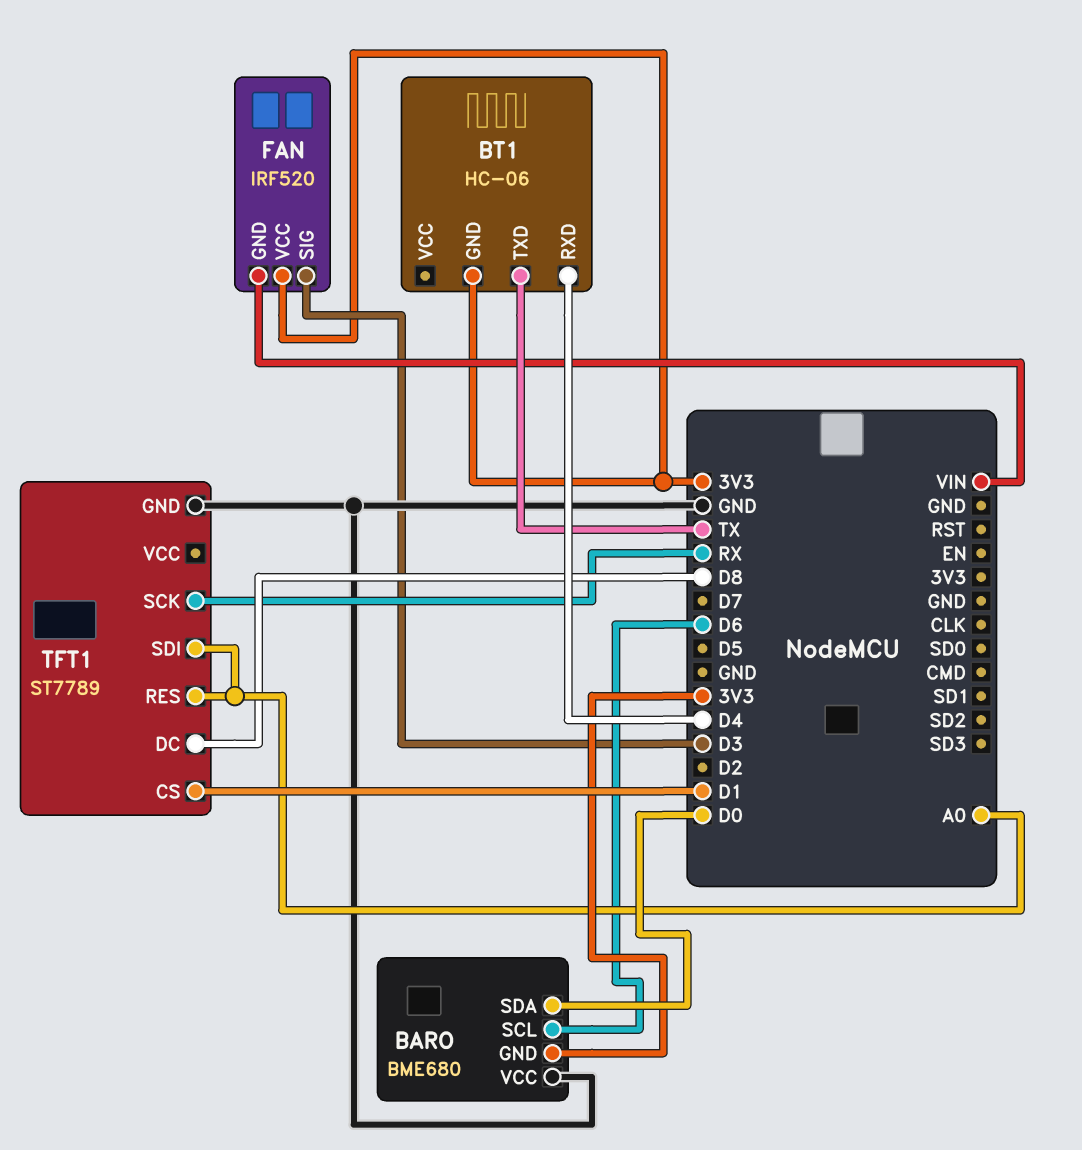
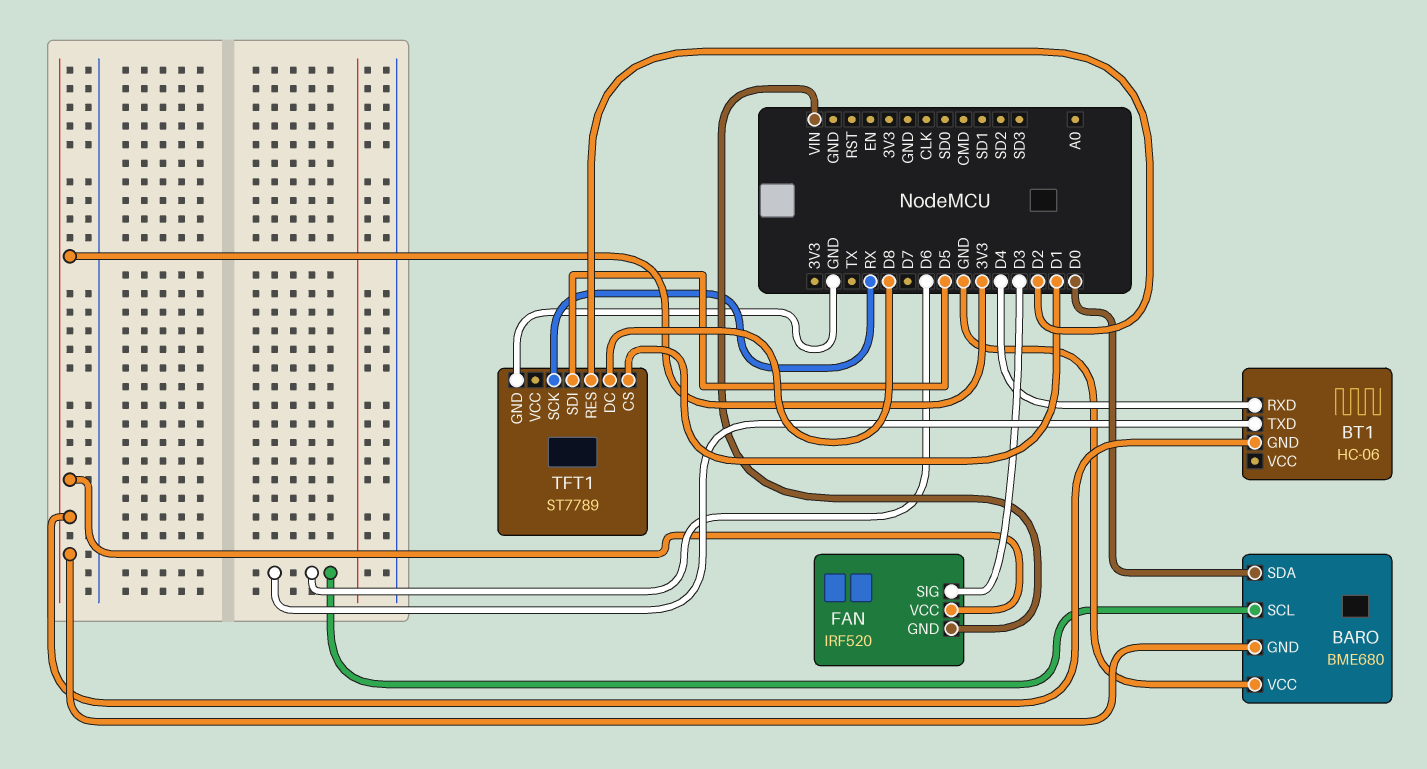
BT1 pin TXD: TX -> D6
TFT1 pin RES: A0 -> D2
TFT1 pin SDI: A0 -> D5

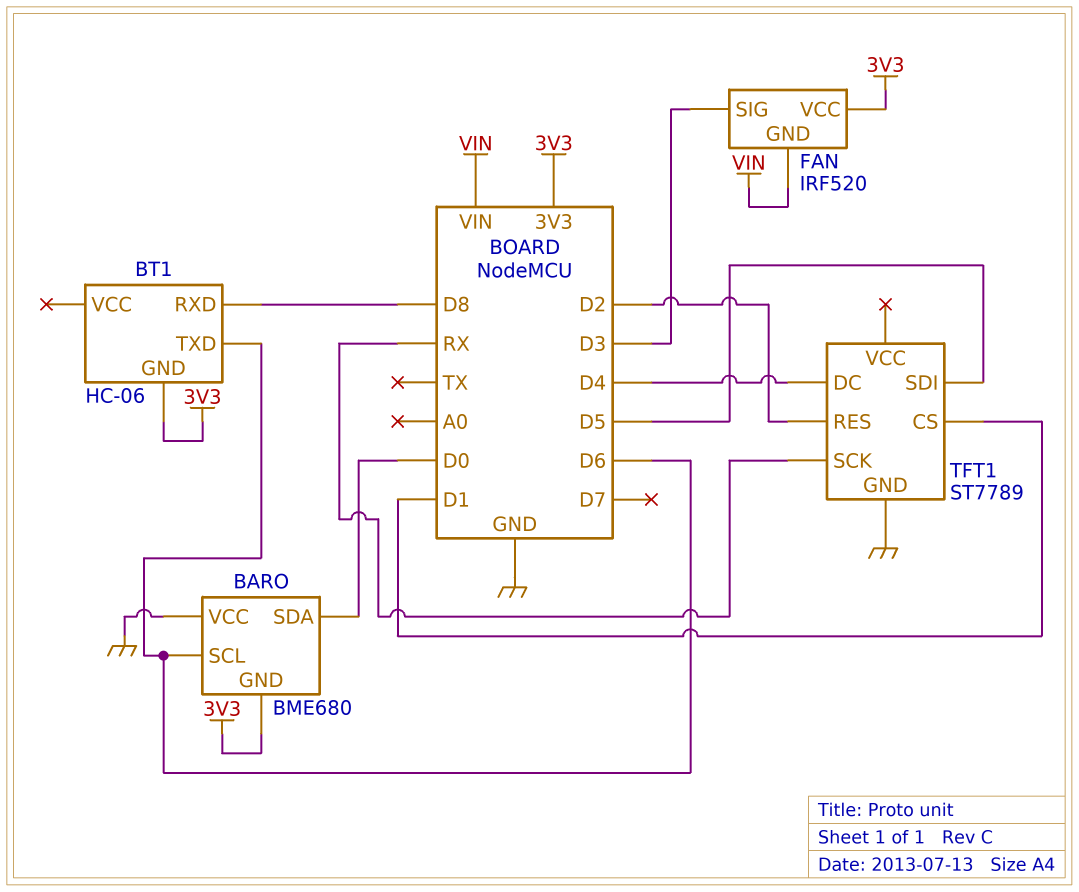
BT1 pin RXD: D4 -> D8
TFT1 pin DC: D8 -> D4

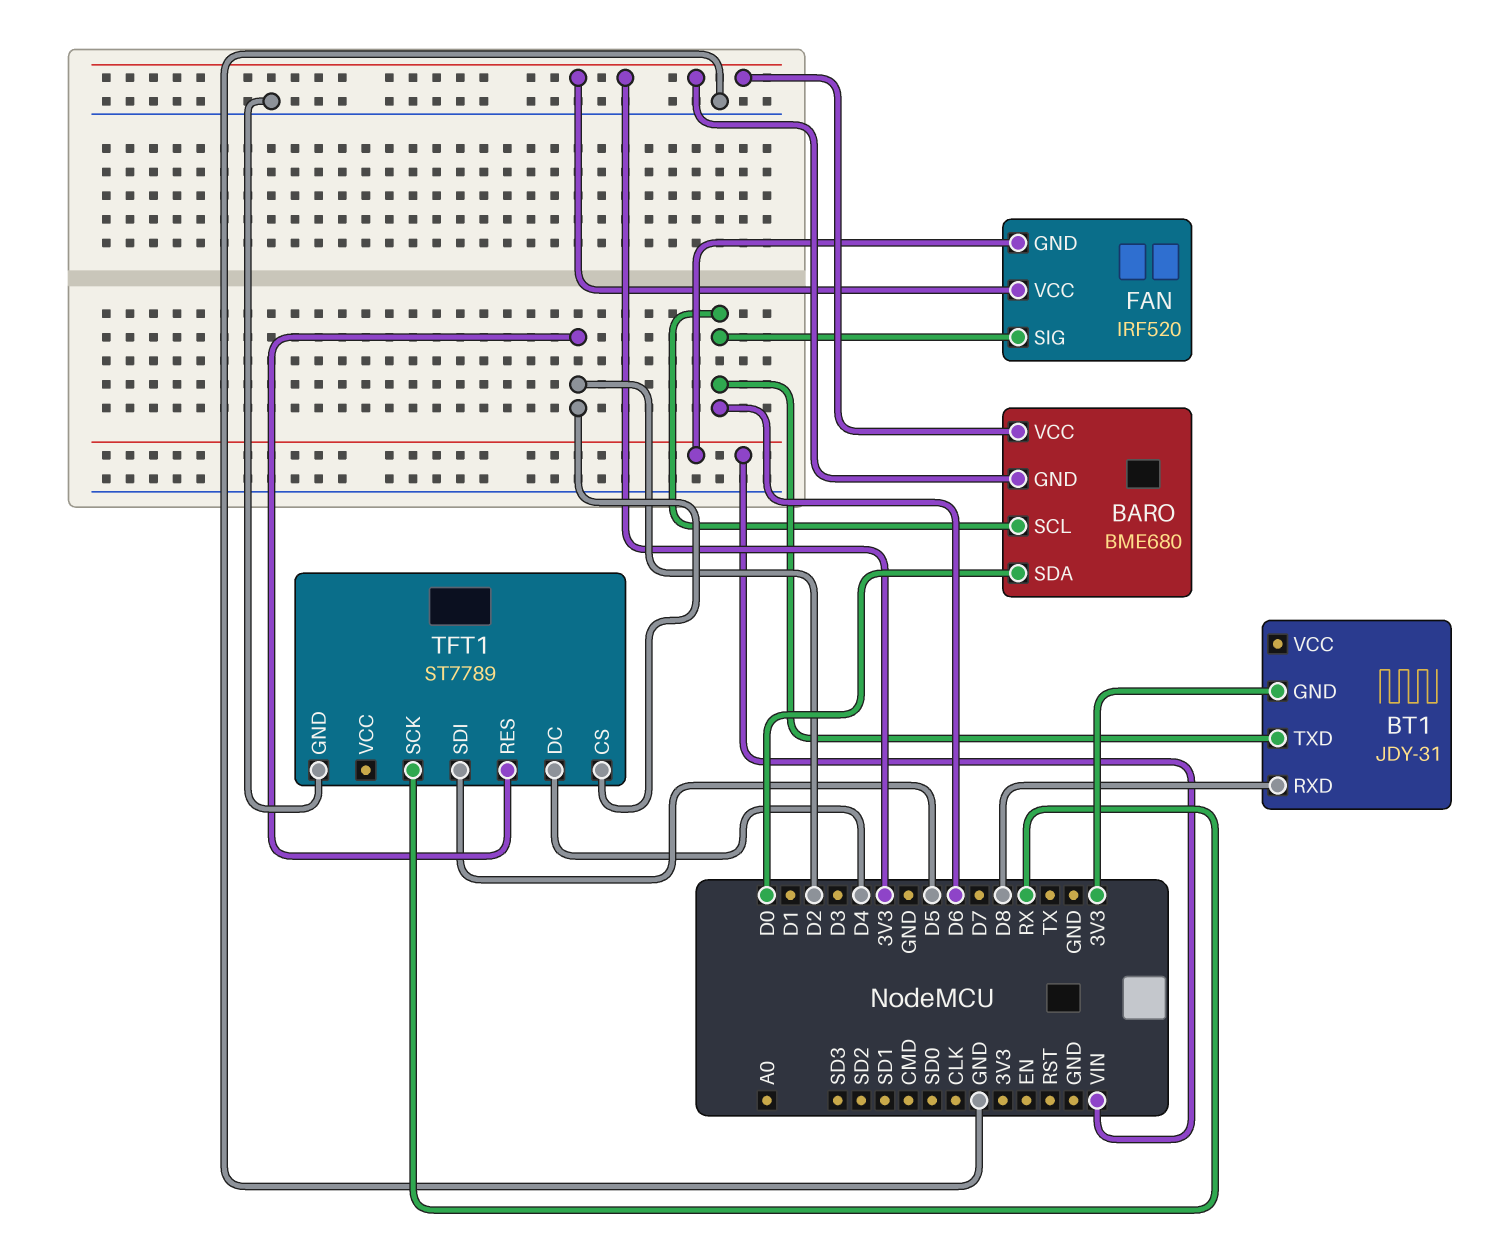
BARO pin VCC: GND -> 3V3
BT1: HC-06 -> JDY-31
FAN pin SIG: D3 -> D6
TFT1 pin CS: D1 -> D2

